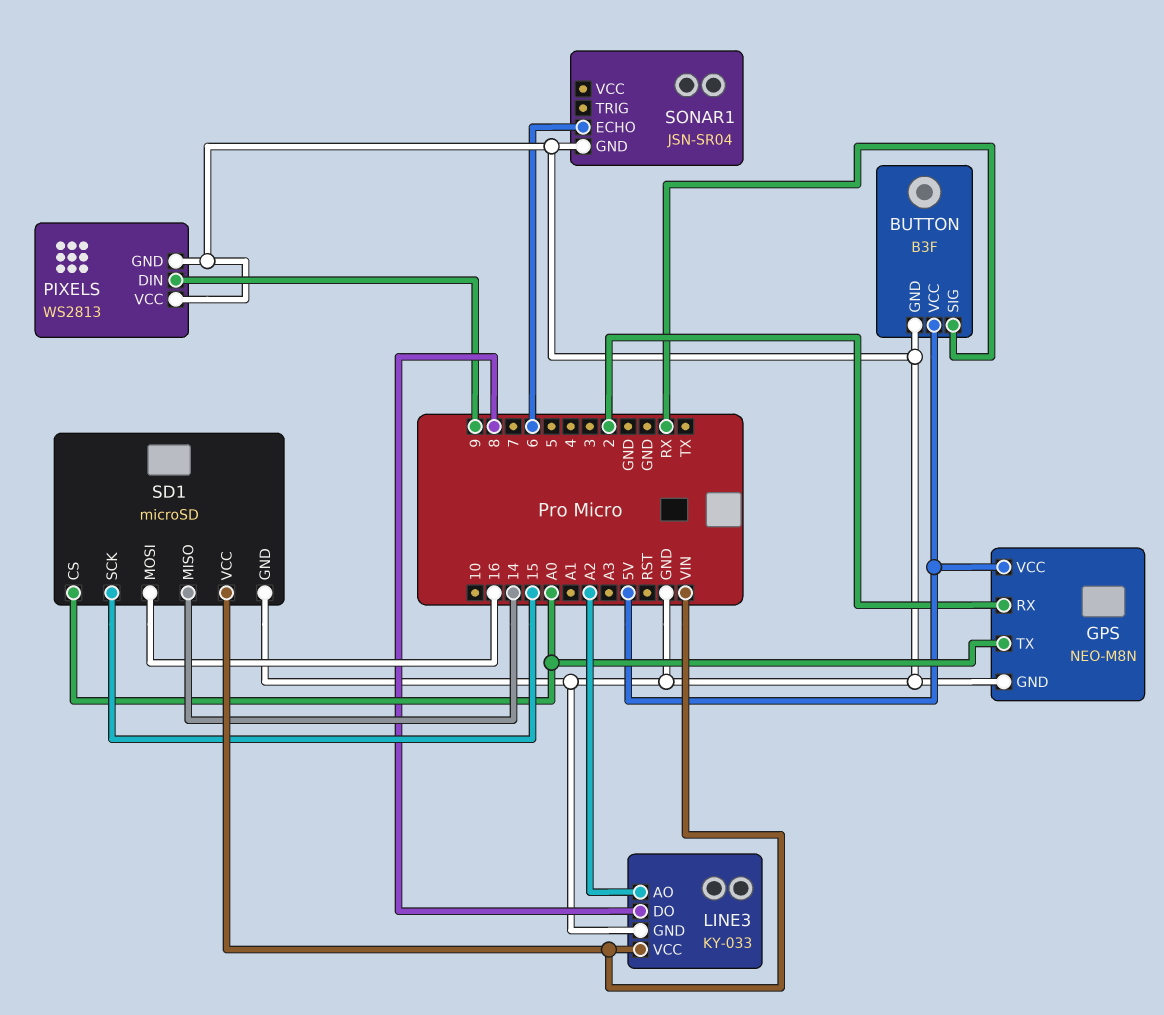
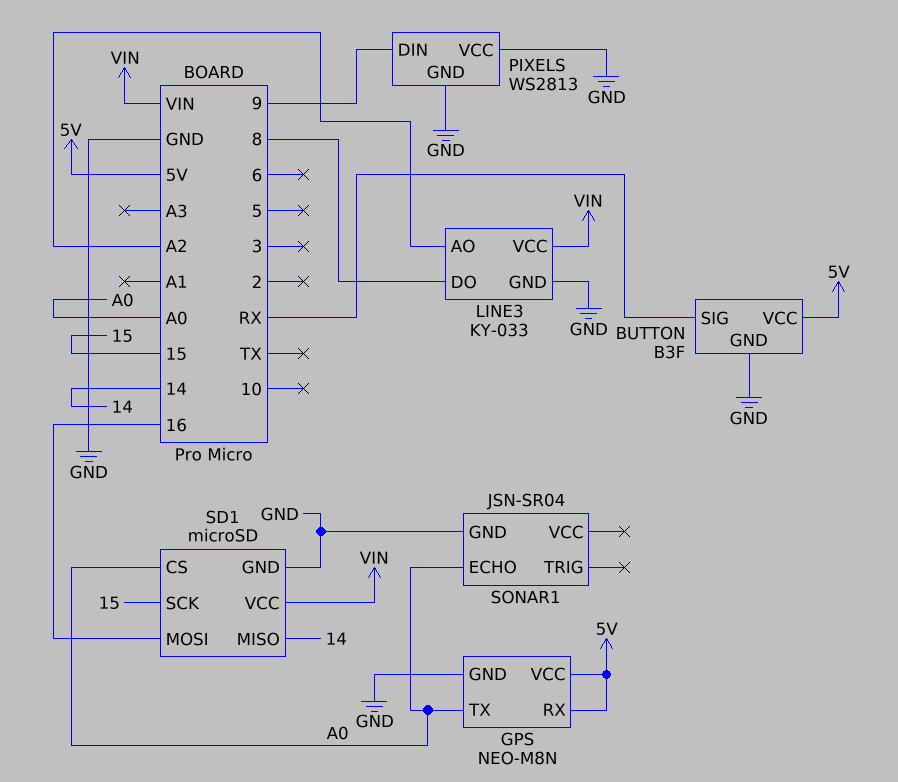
GPS pin RX: 2 -> 5V
SONAR1 pin ECHO: 6 -> A0

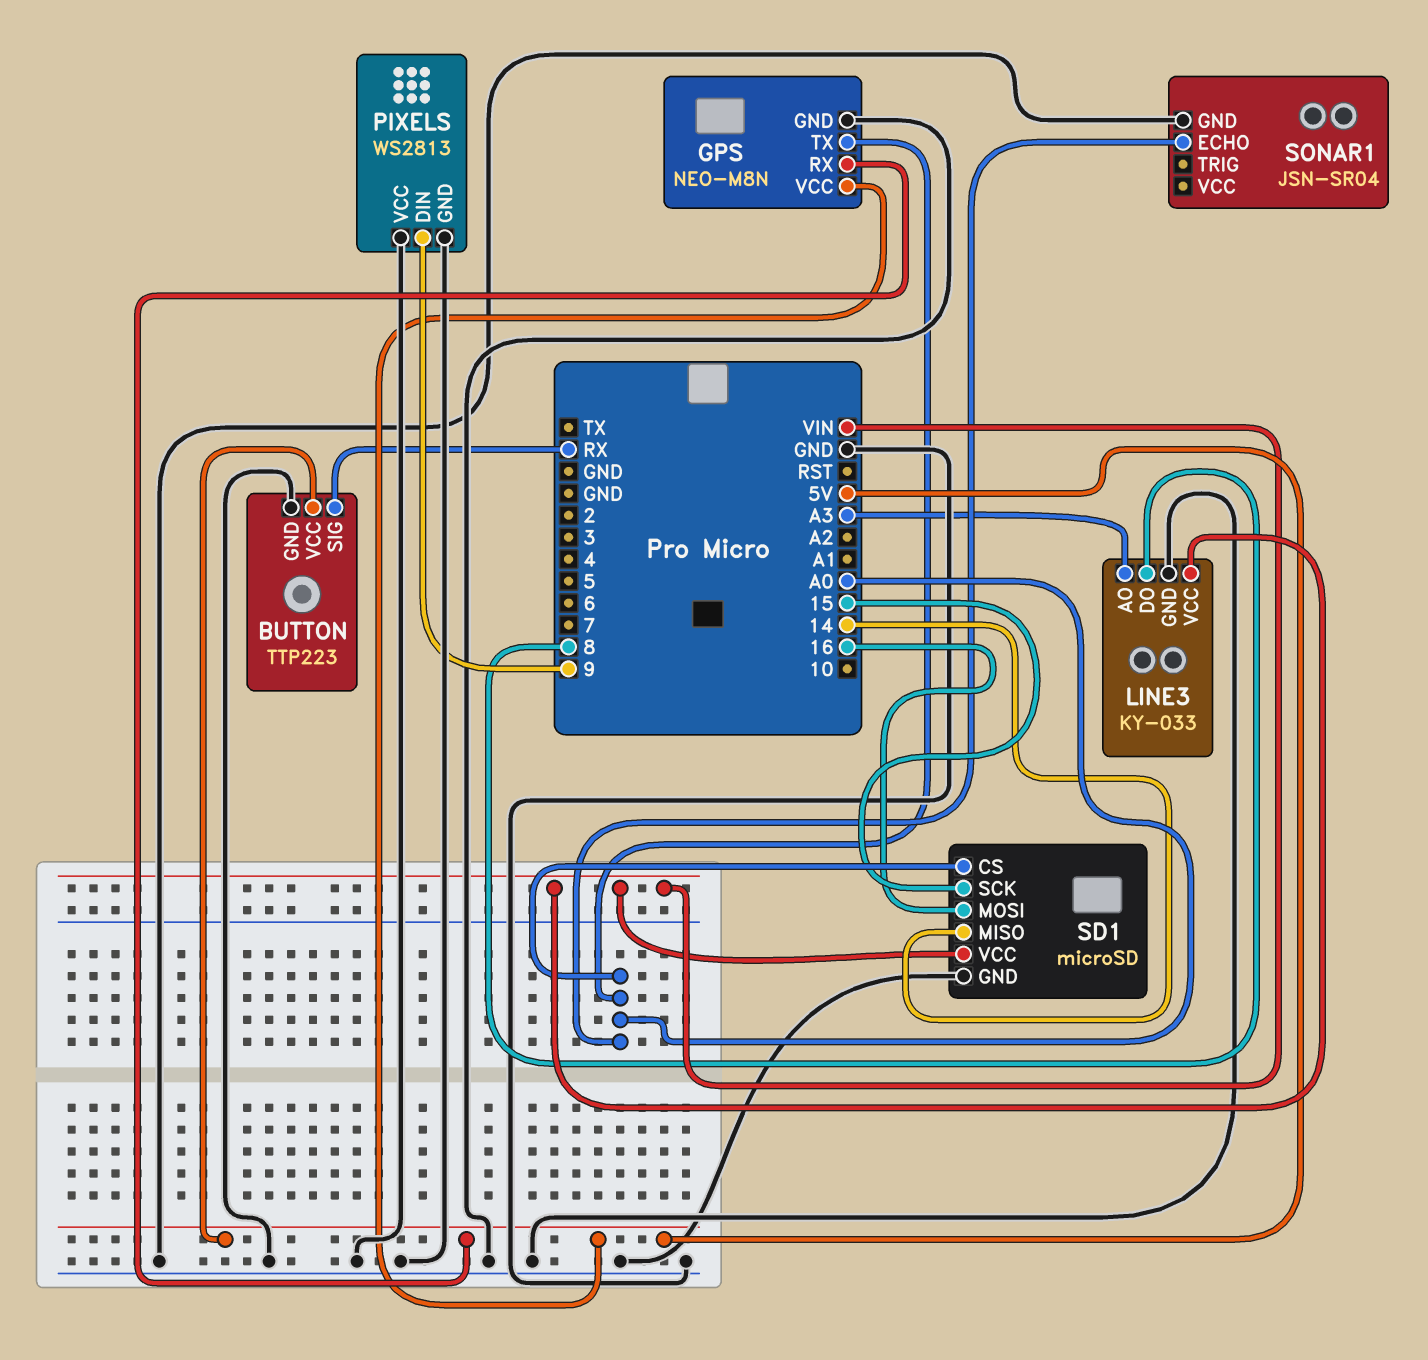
BUTTON: B3F -> TTP223
LINE3 pin AO: A2 -> A3

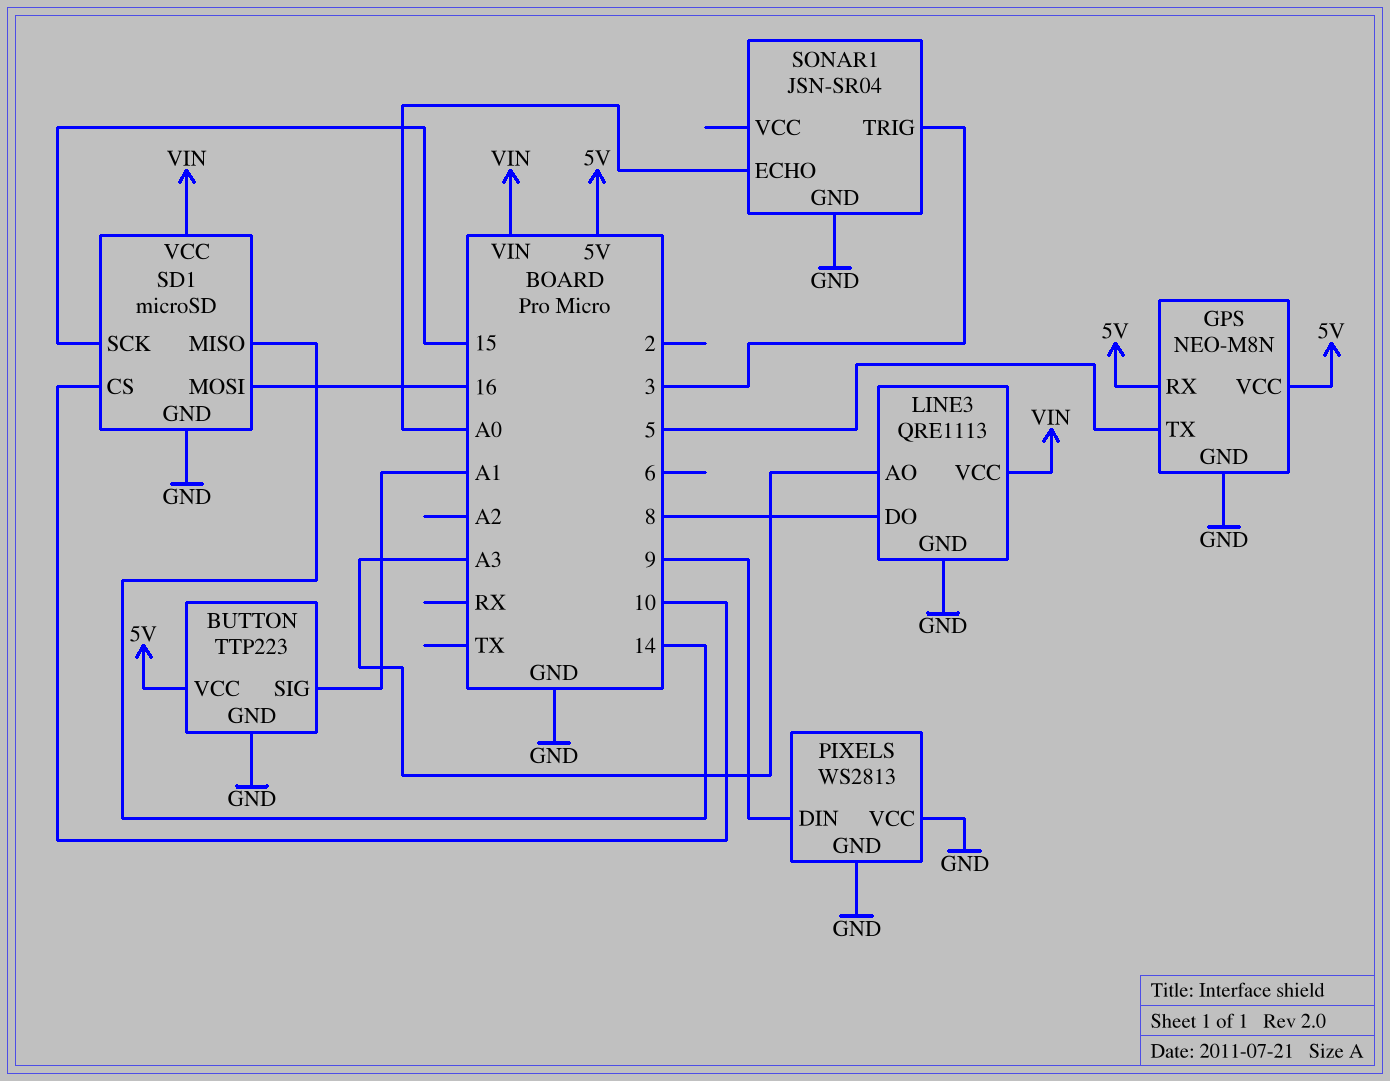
BUTTON pin SIG: RX -> A1
GPS pin TX: A0 -> 5
LINE3: KY-033 -> QRE1113
SD1 pin CS: A0 -> 10
SONAR1 pin TRIG: none -> 3

